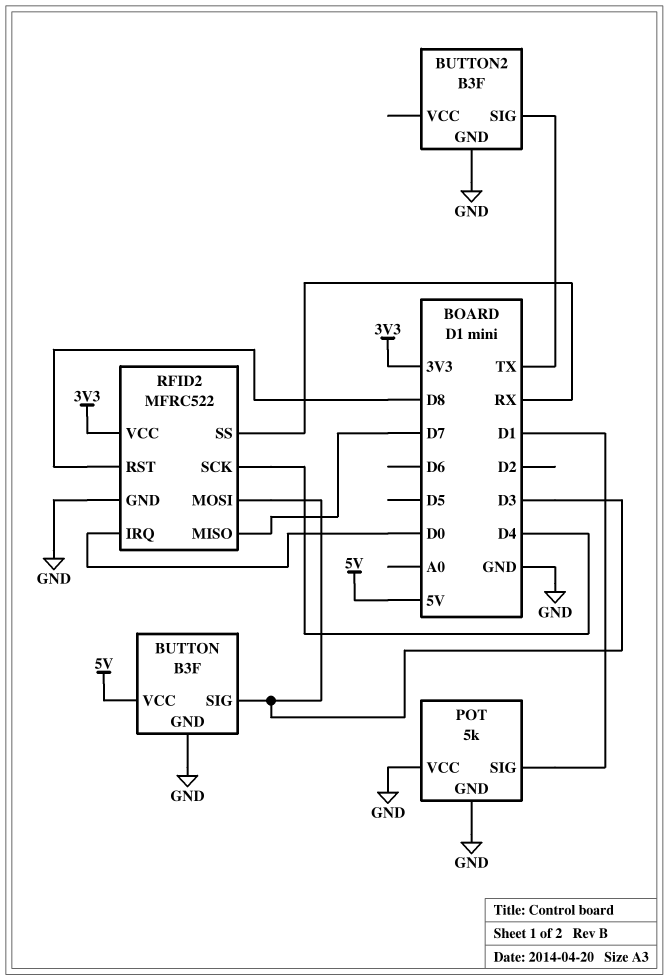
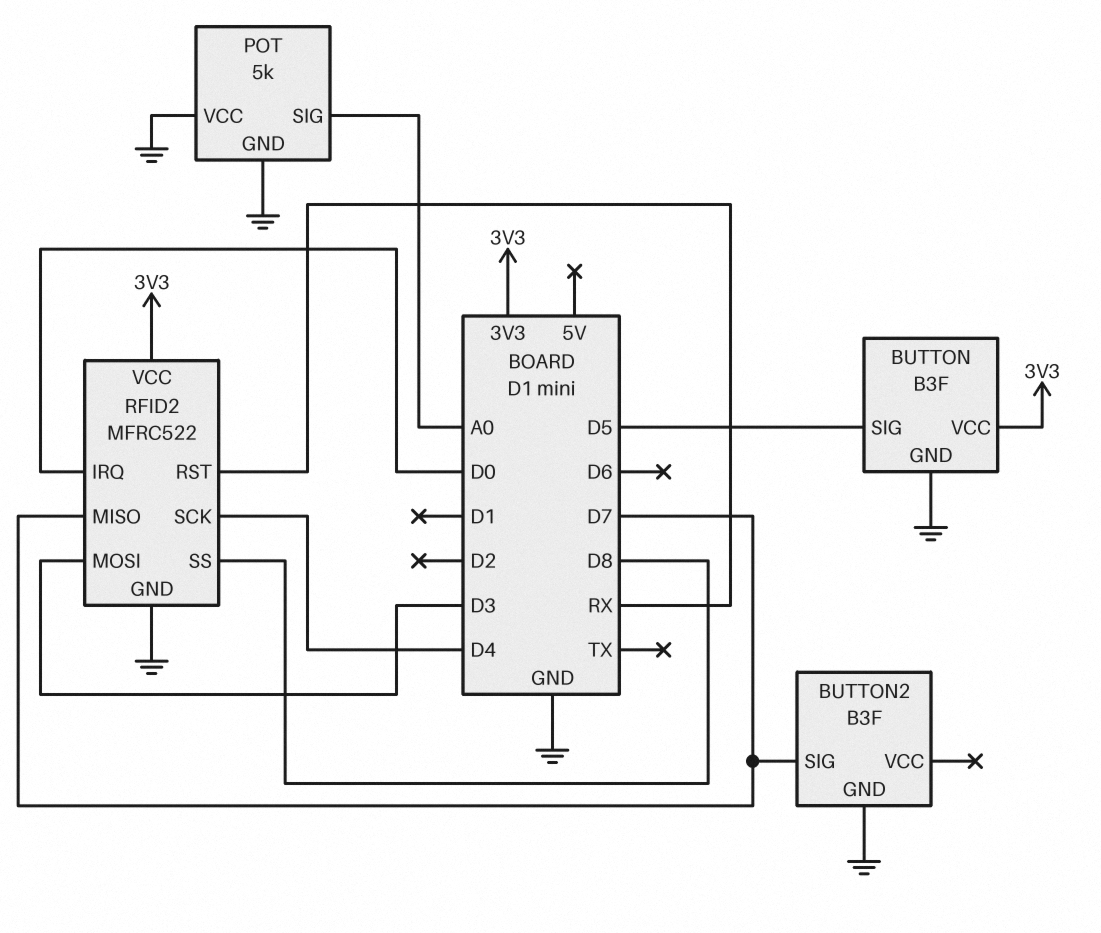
BUTTON pin SIG: D3 -> D5
BUTTON pin VCC: 5V -> 3V3
BUTTON2 pin SIG: TX -> D7
POT pin SIG: D1 -> A0
RFID2 pin RST: D8 -> RX
RFID2 pin SS: RX -> D8

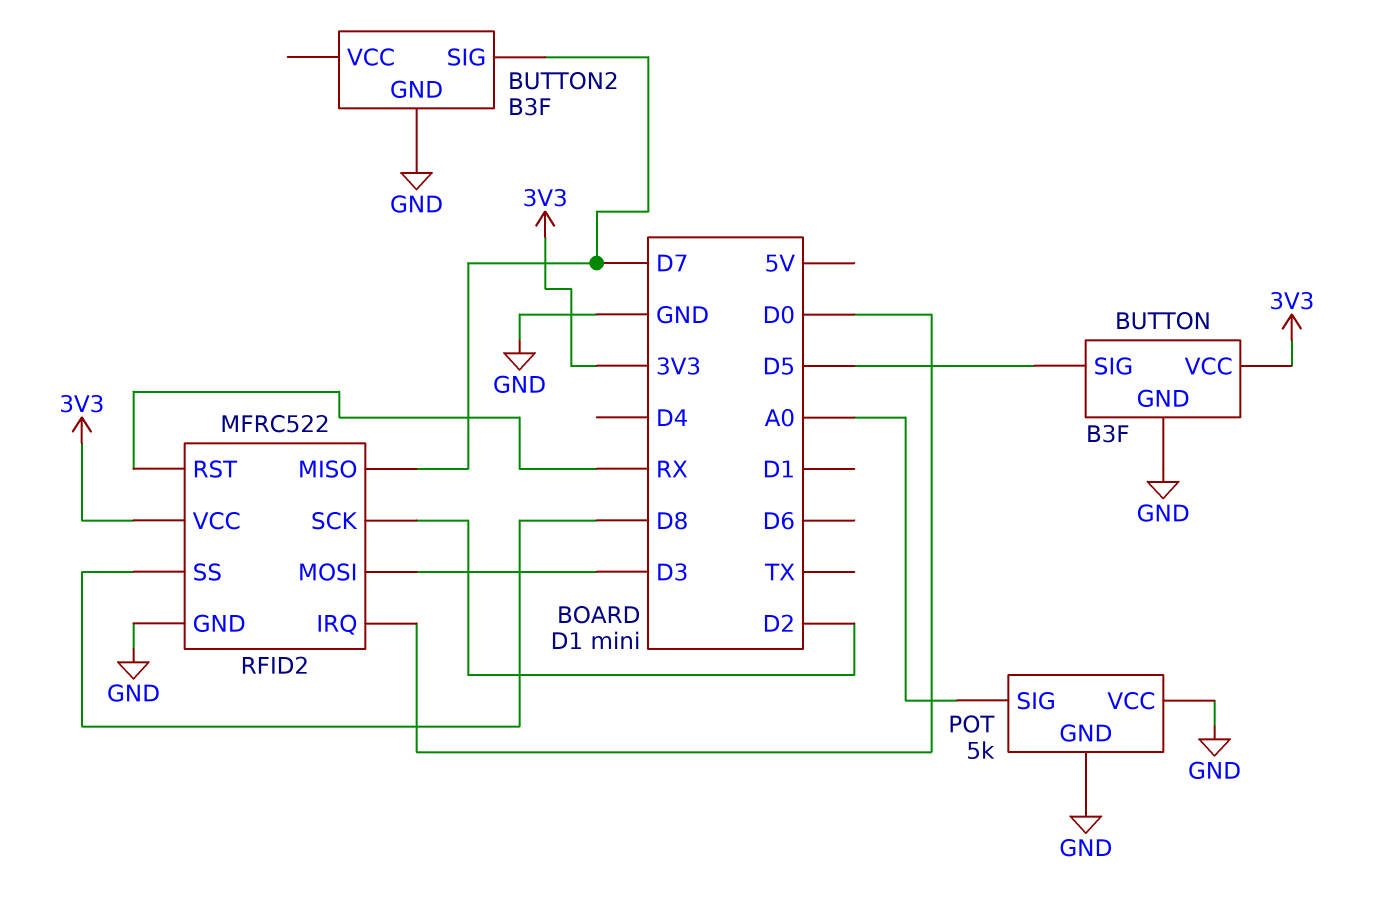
RFID2 pin SCK: D4 -> D2

